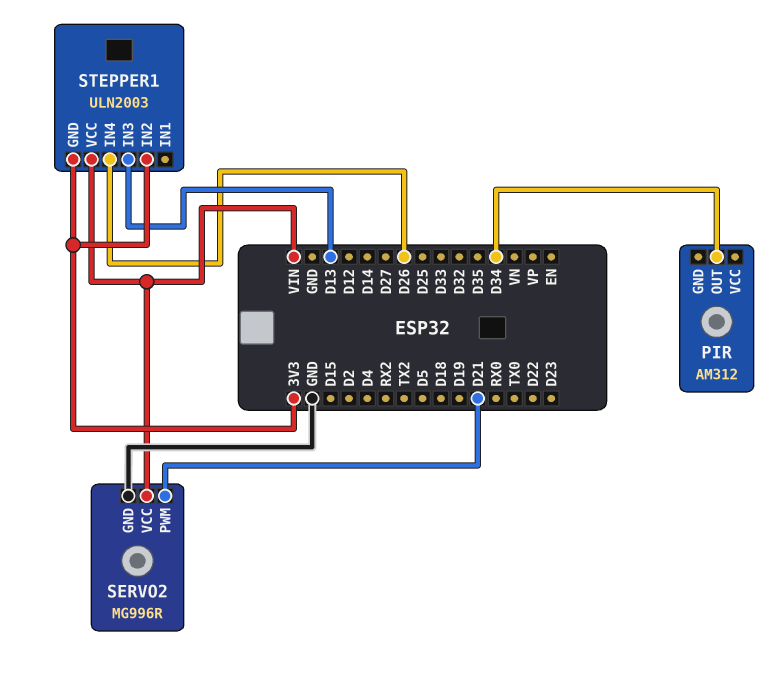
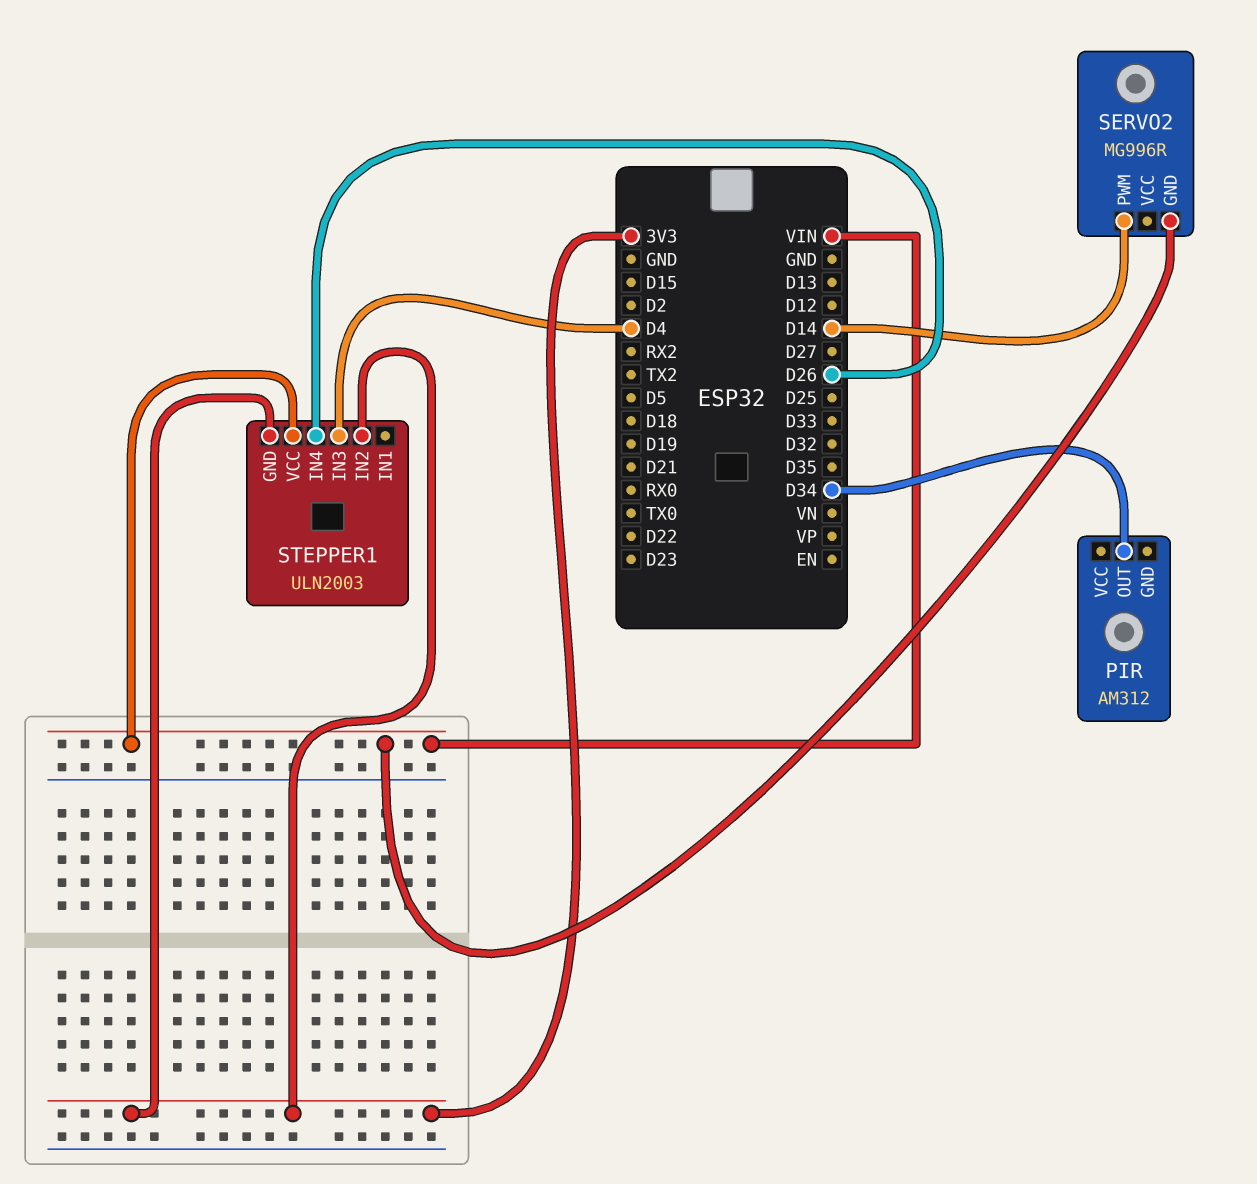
SERVO2 pin GND: GND -> VIN
SERVO2 pin PWM: D21 -> D14
SERVO2 pin VCC: VIN -> none
STEPPER1 pin IN3: D13 -> D4

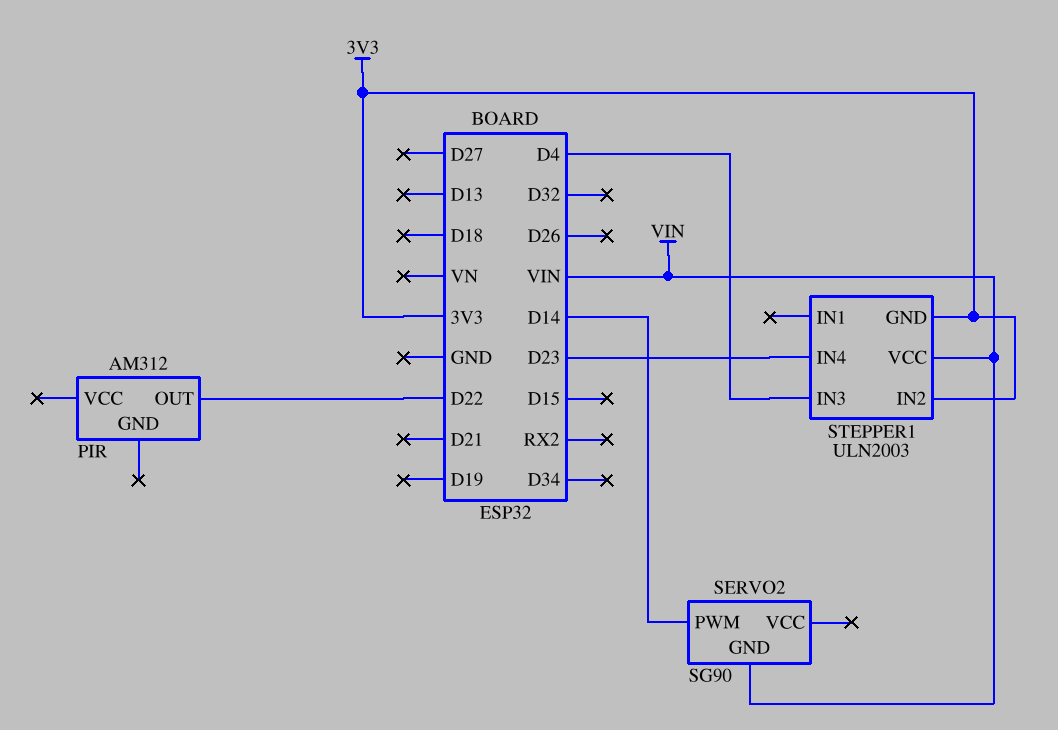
PIR pin OUT: D34 -> D22
SERVO2: MG996R -> SG90
STEPPER1 pin IN4: D26 -> D23

